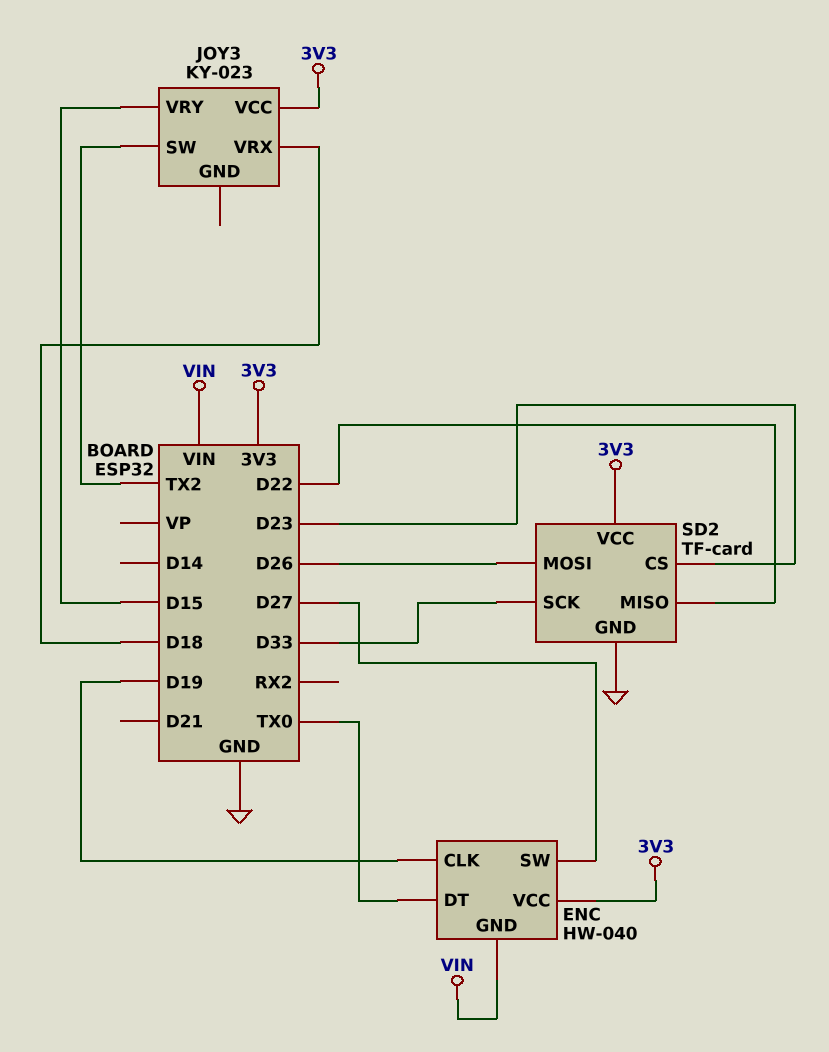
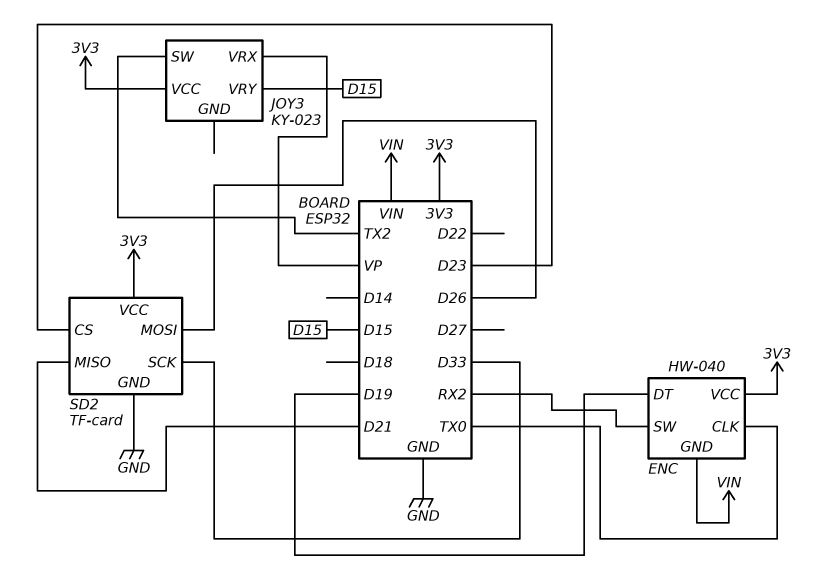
ENC pin CLK: D19 -> TX0
ENC pin DT: TX0 -> D19
ENC pin SW: D27 -> RX2
JOY3 pin VRX: D18 -> VP
SD2 pin MISO: D22 -> D21

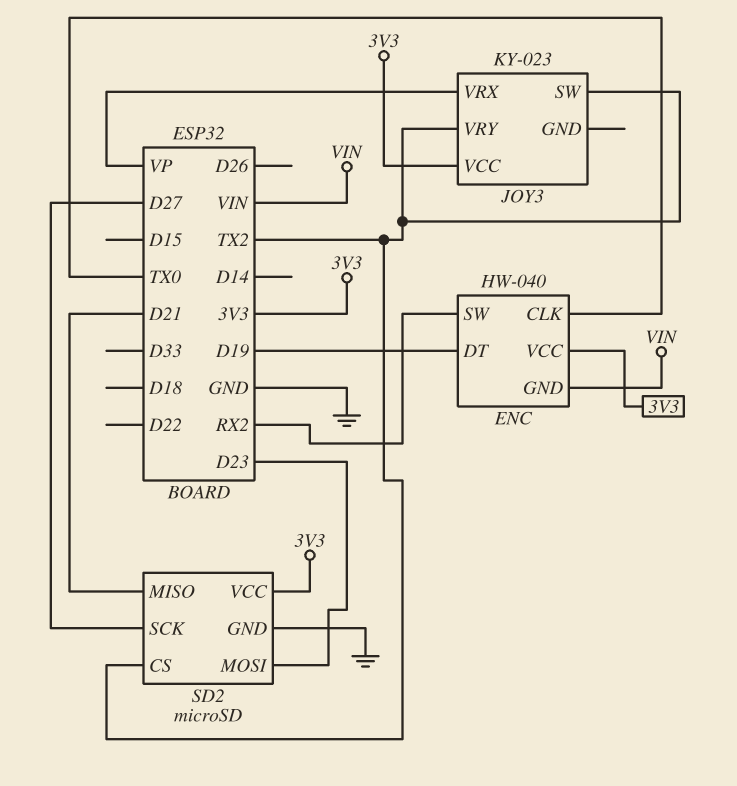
JOY3 pin VRY: D15 -> TX2
SD2: TF-card -> microSD
SD2 pin CS: D23 -> TX2
SD2 pin MOSI: D26 -> D23
SD2 pin SCK: D33 -> D27

